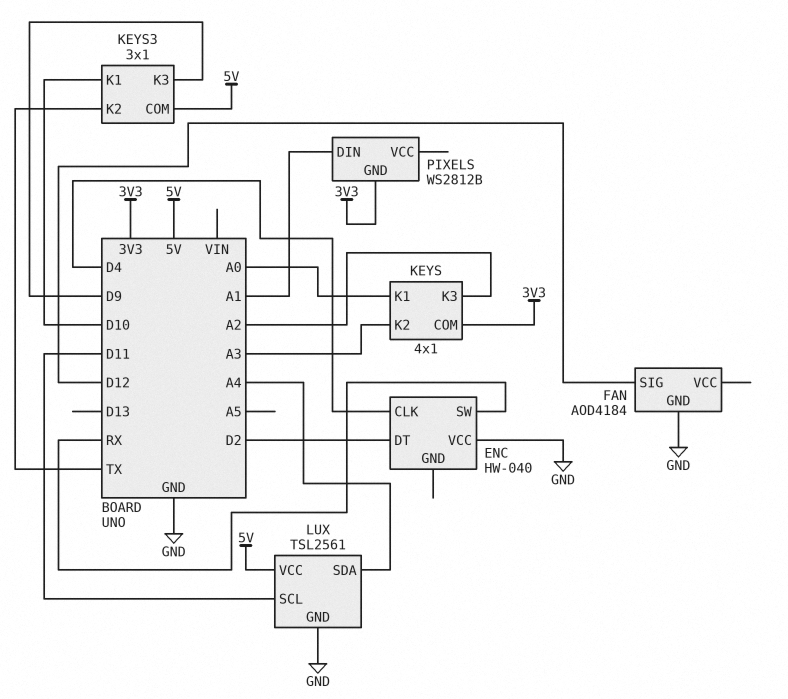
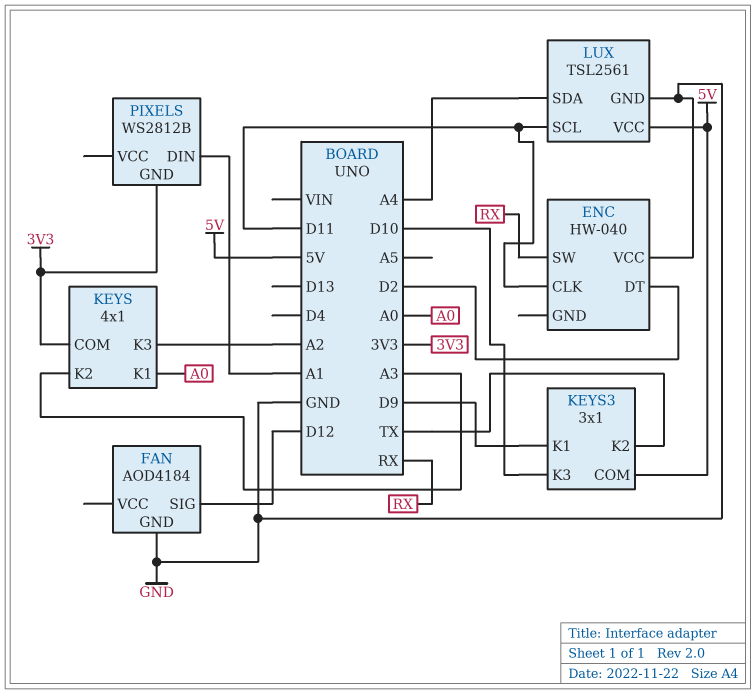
ENC pin CLK: D4 -> D11
KEYS3 pin K1: D10 -> D9
KEYS3 pin K3: D9 -> D10

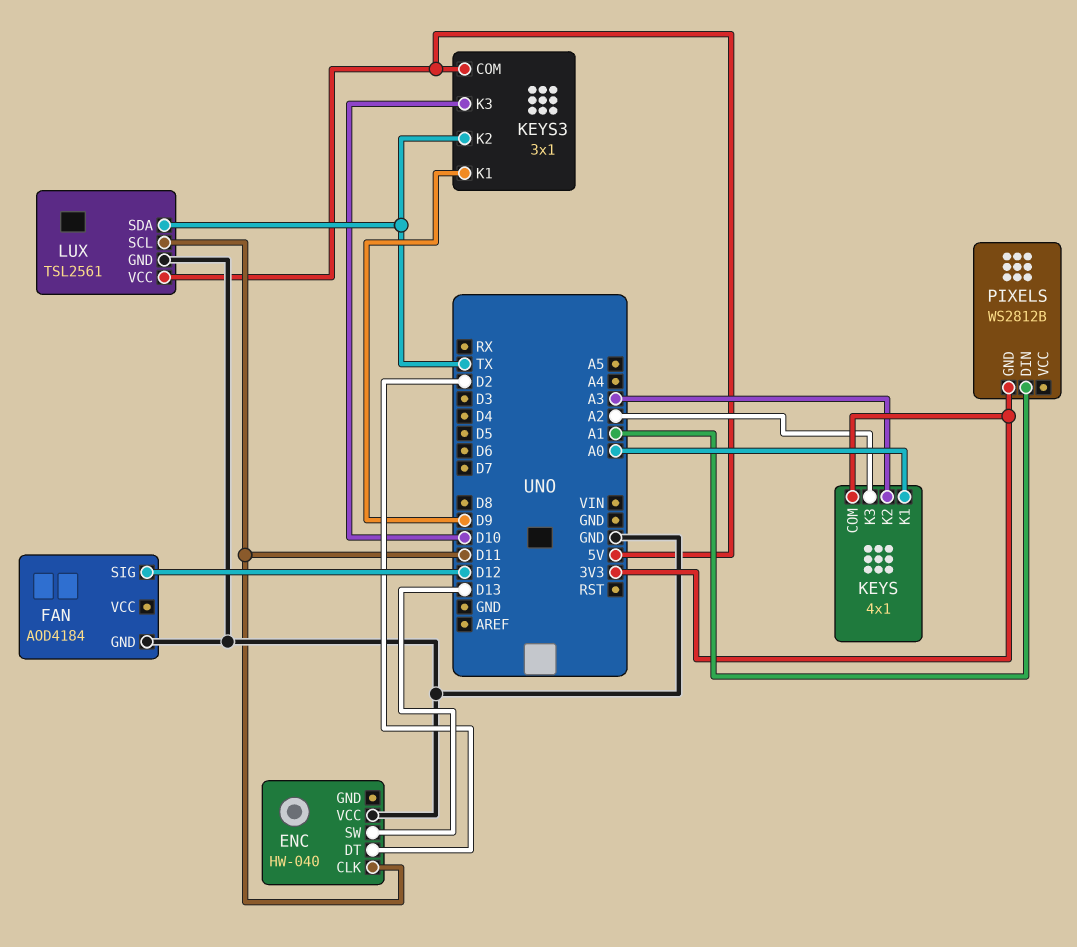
ENC pin SW: RX -> D13
LUX pin SDA: A4 -> TX

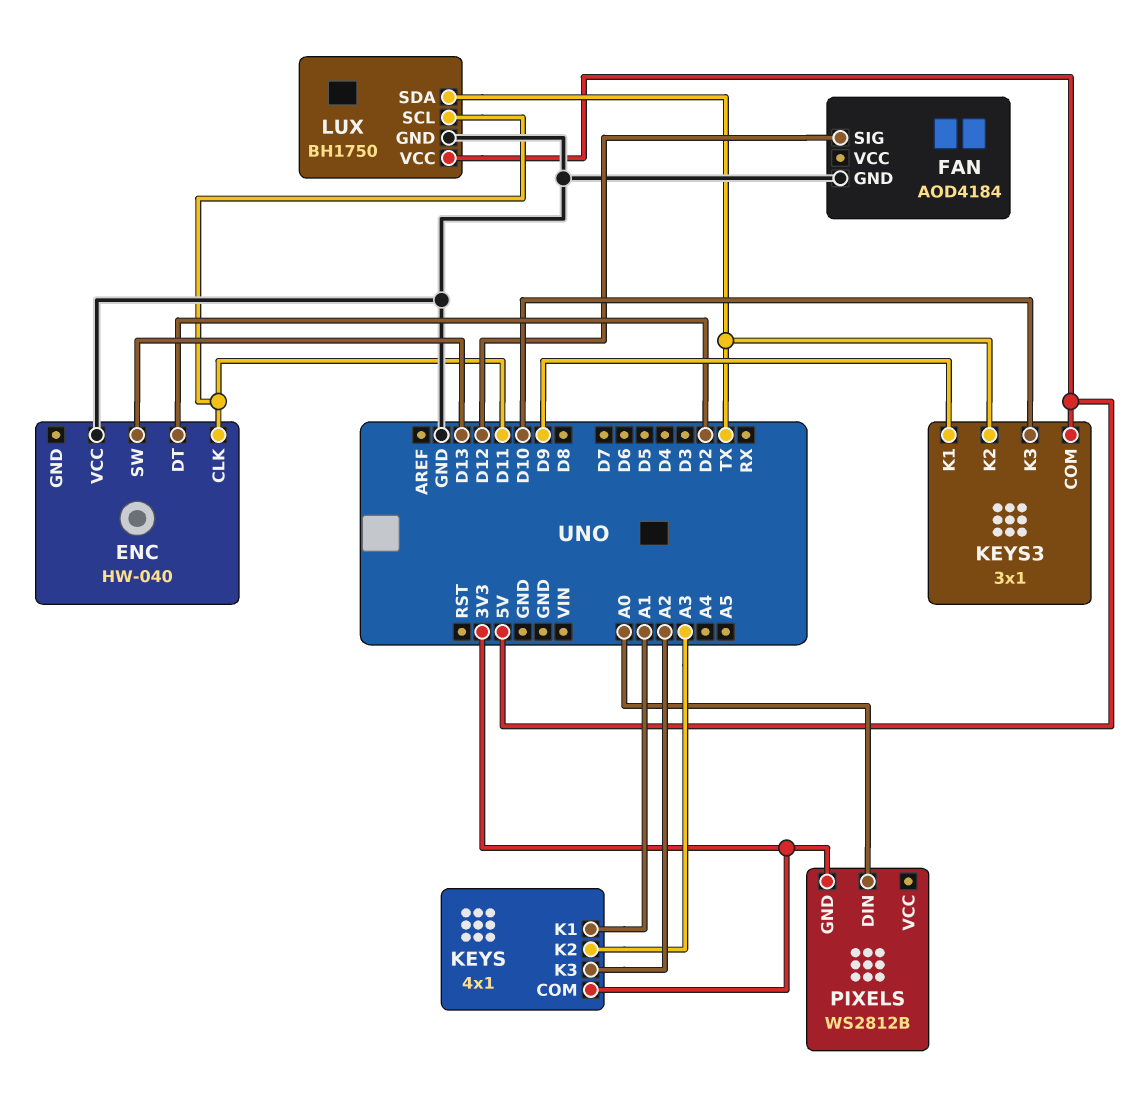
KEYS pin K1: A0 -> A1
LUX: TSL2561 -> BH1750
PIXELS pin DIN: A1 -> A0

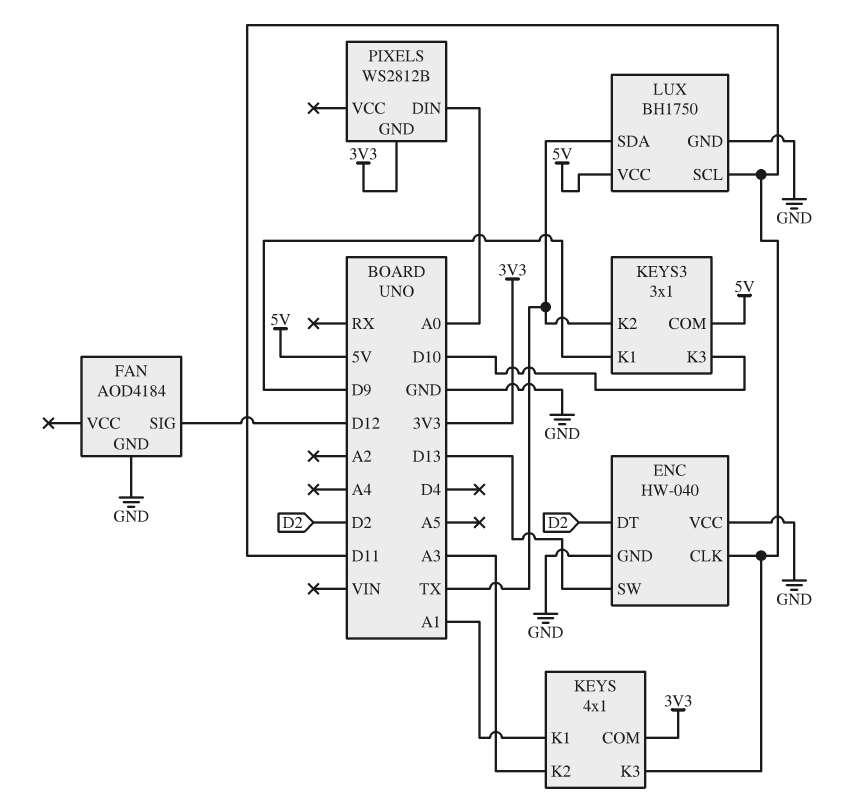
ENC pin GND: none -> GND
KEYS pin K3: A2 -> D11

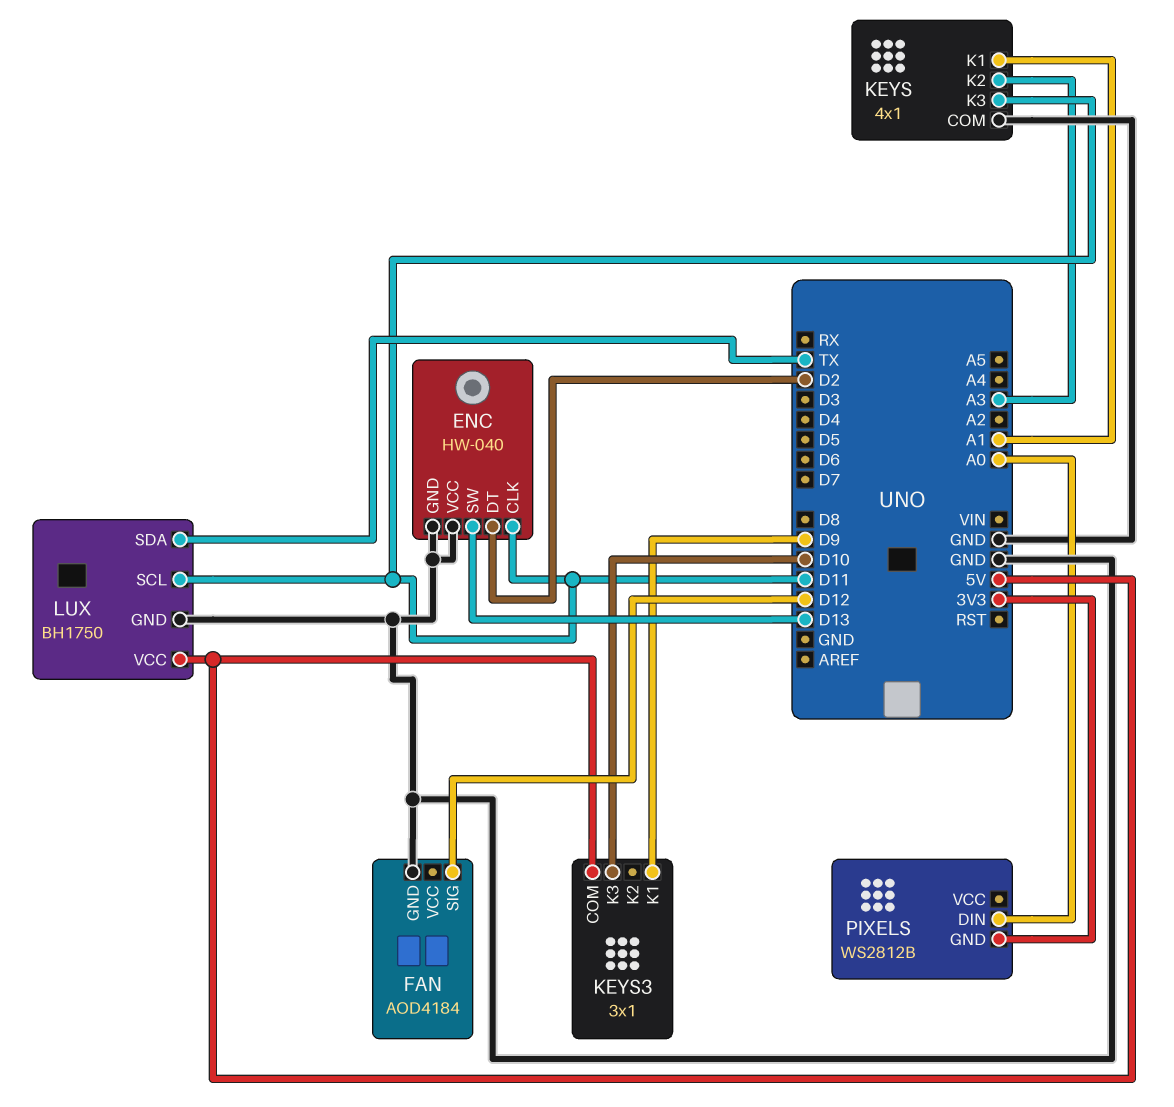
KEYS pin COM: 3V3 -> GND
KEYS3 pin K2: TX -> none

